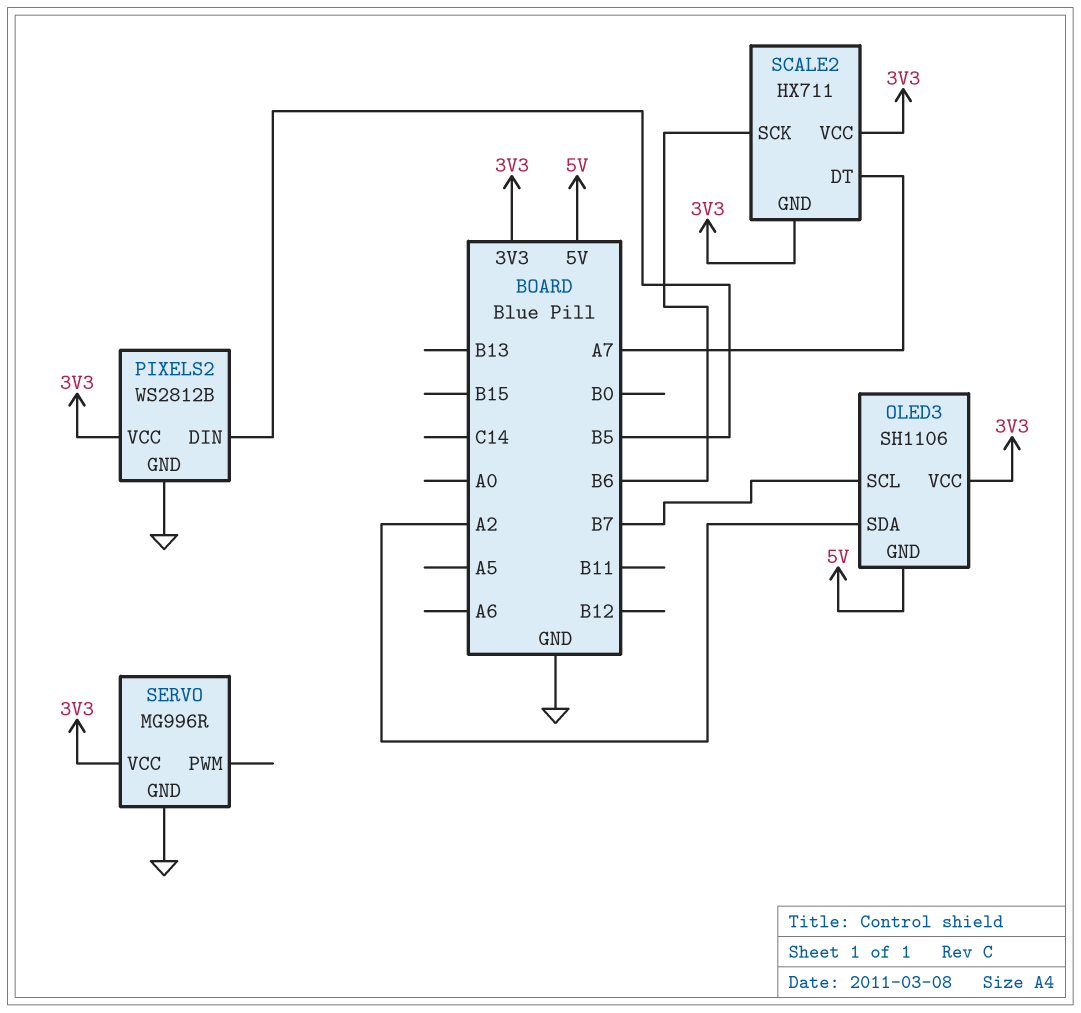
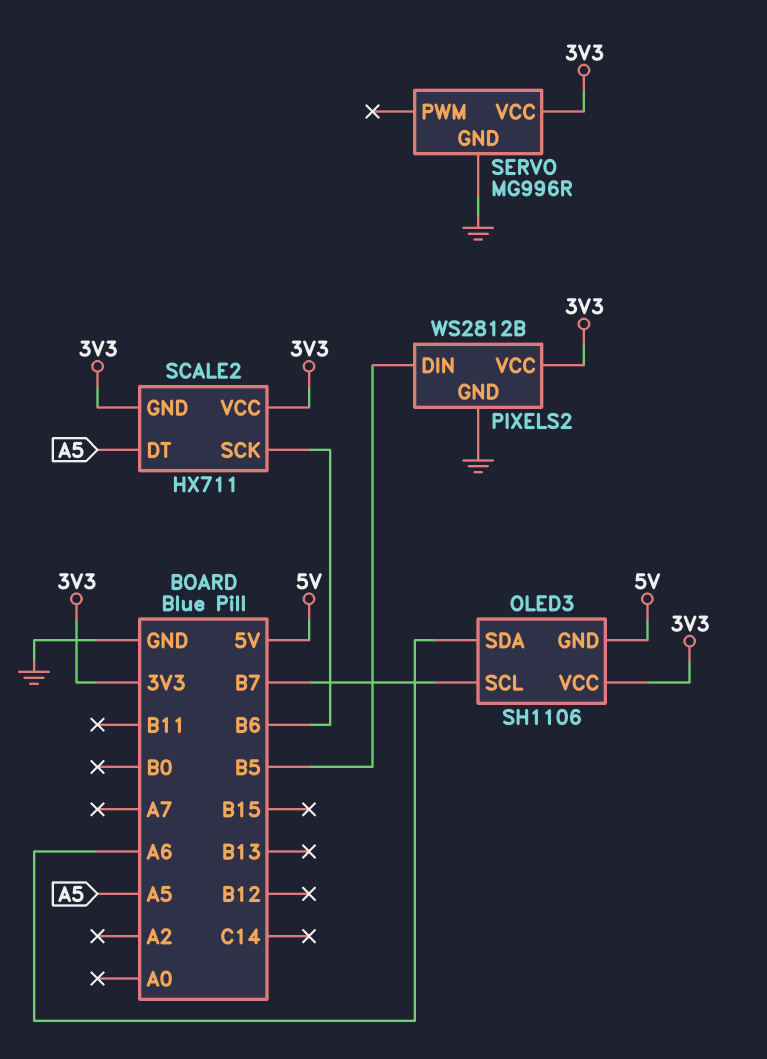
OLED3 pin SDA: A2 -> A6
SCALE2 pin DT: A7 -> A5

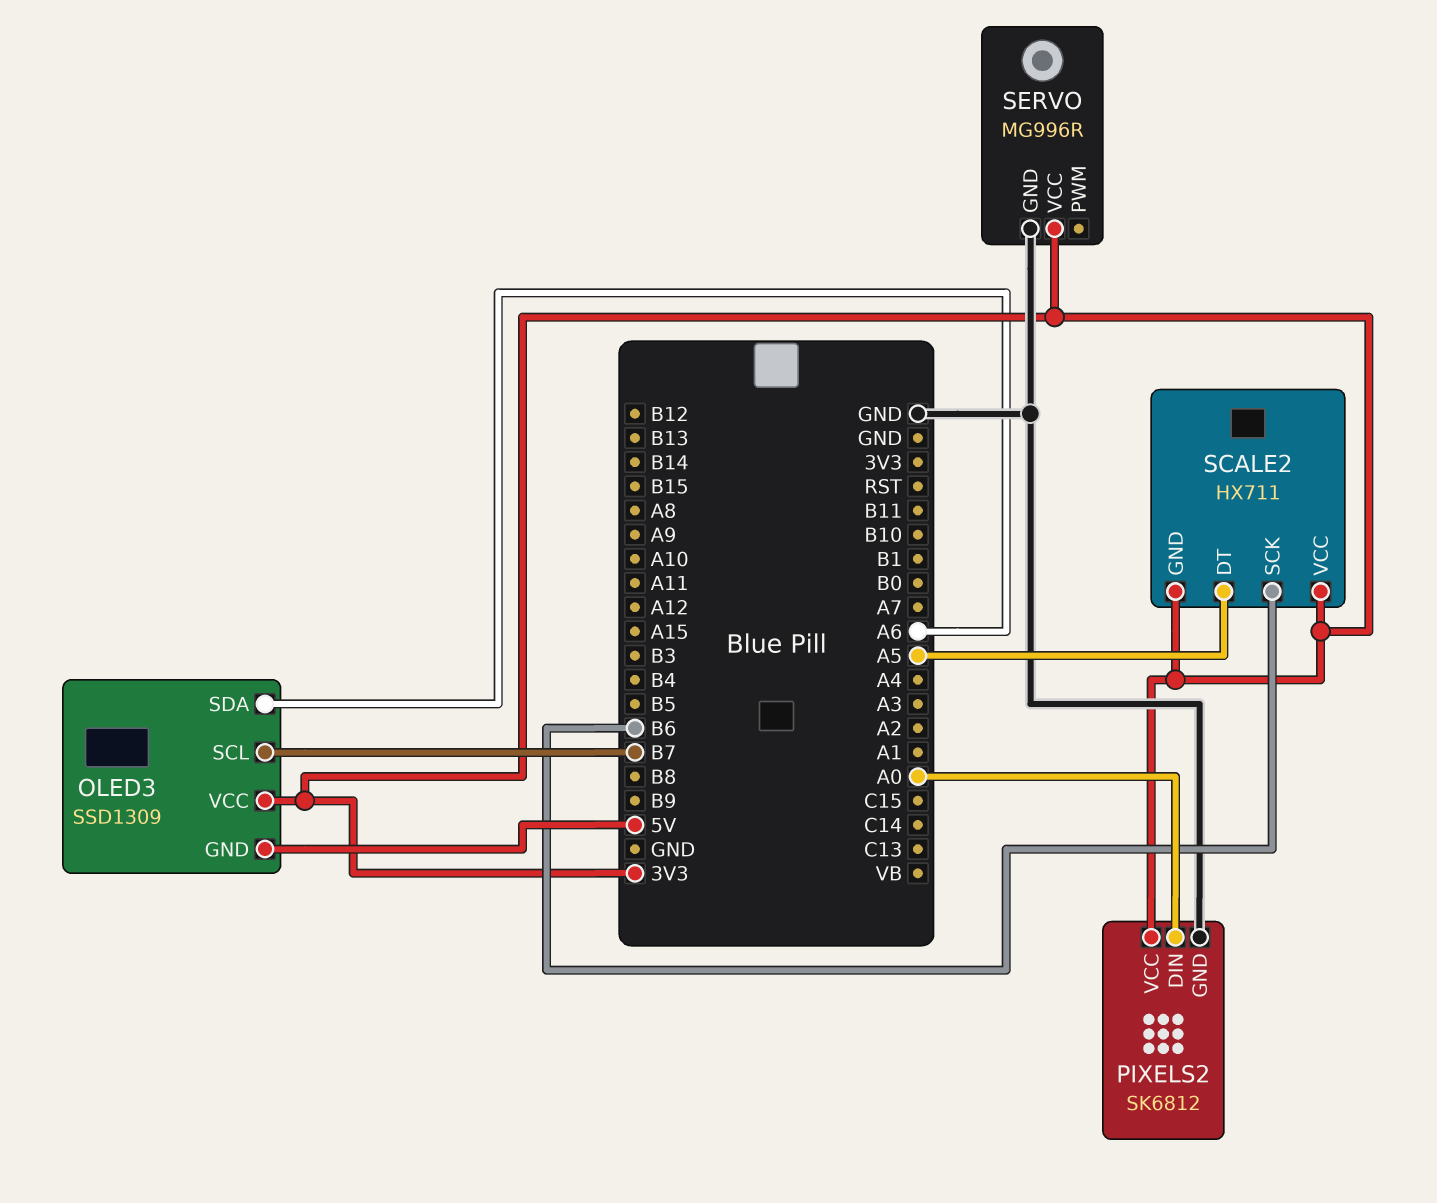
OLED3: SH1106 -> SSD1309
PIXELS2: WS2812B -> SK6812
PIXELS2 pin DIN: B5 -> A0

